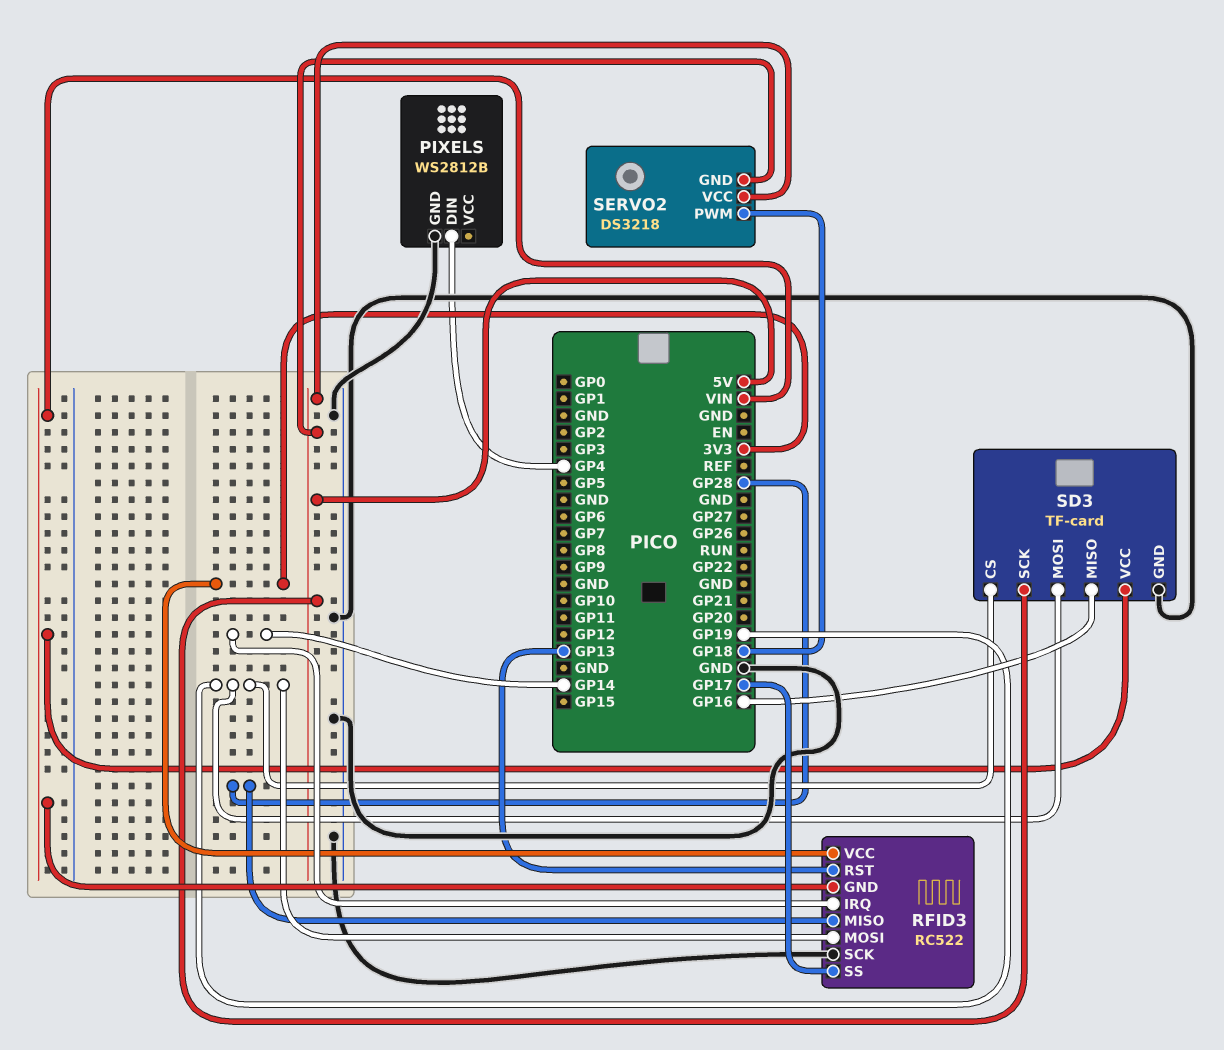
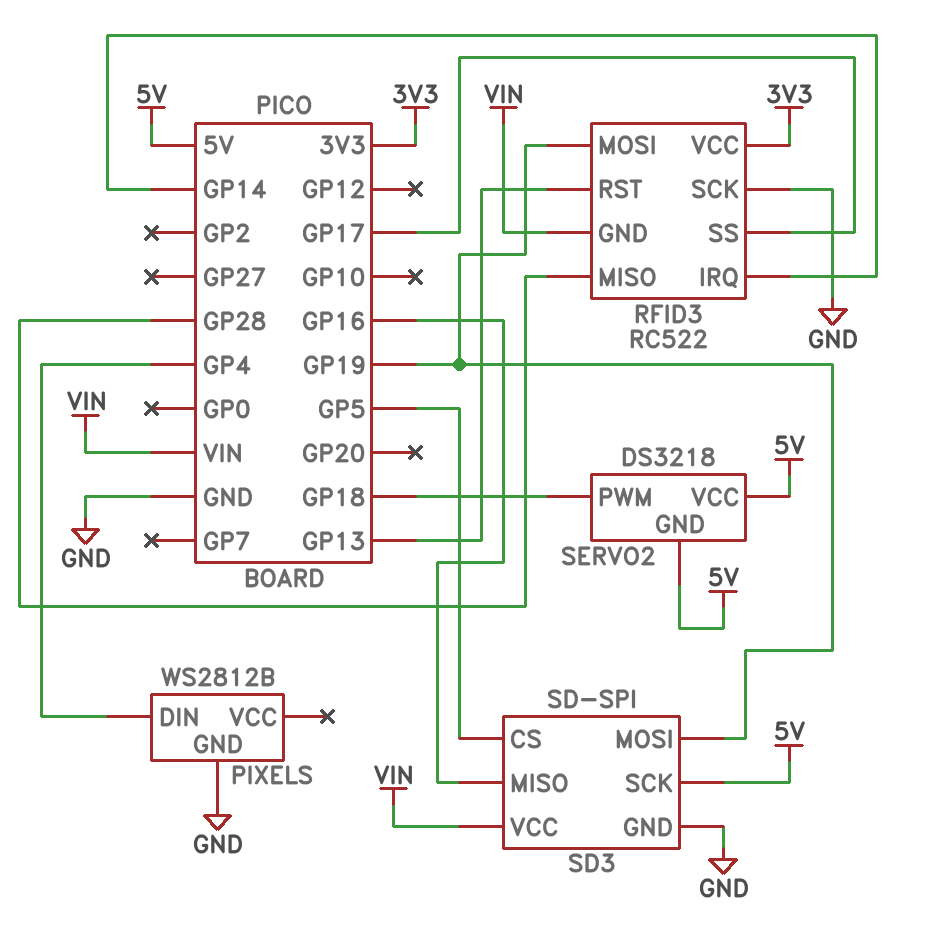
SD3: TF-card -> SD-SPI
SD3 pin CS: GP19 -> GP5

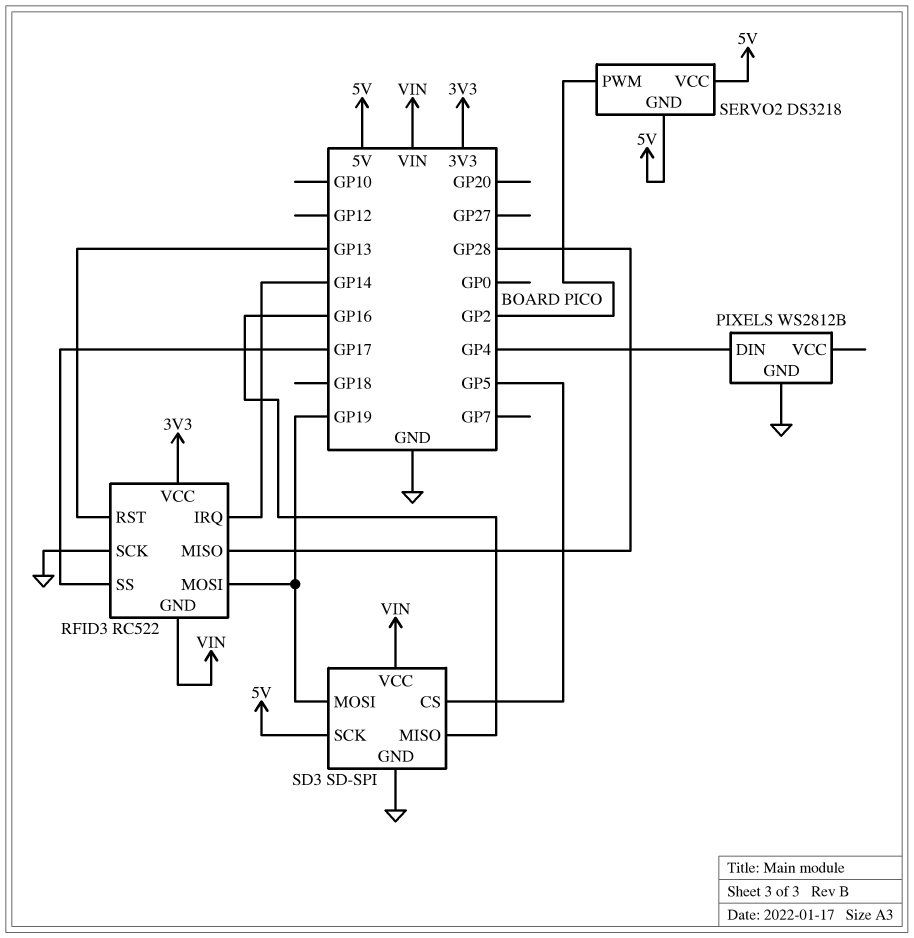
SERVO2 pin PWM: GP18 -> GP2

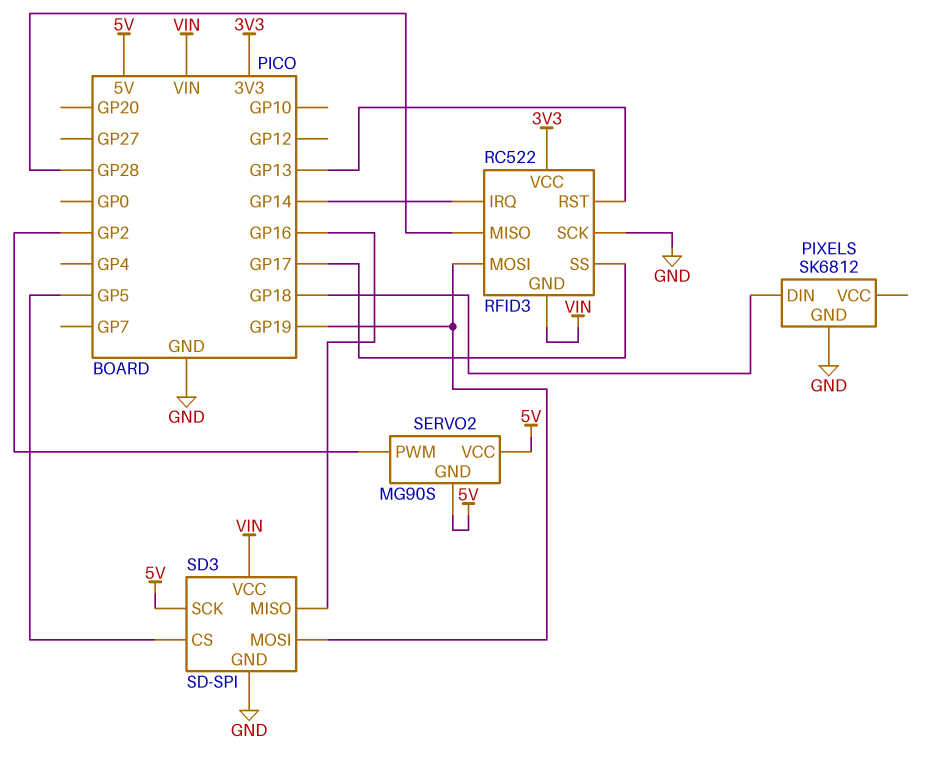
PIXELS: WS2812B -> SK6812
PIXELS pin DIN: GP4 -> GP18
SERVO2: DS3218 -> MG90S

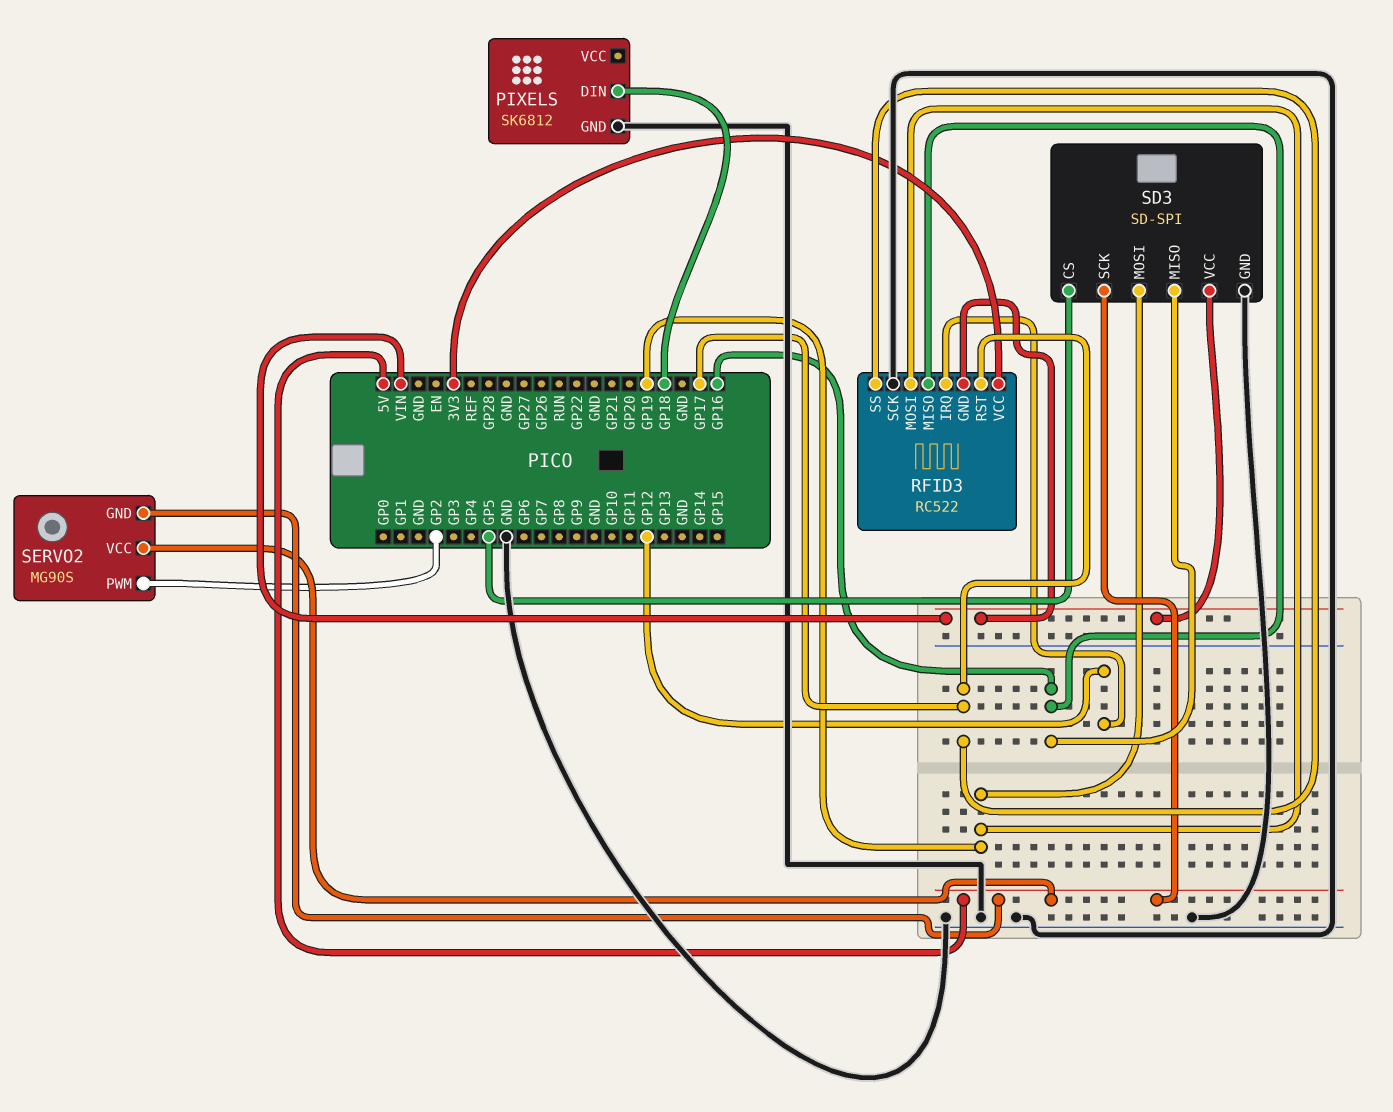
RFID3 pin IRQ: GP14 -> GP12
RFID3 pin MISO: GP28 -> GP16
RFID3 pin RST: GP13 -> GP17

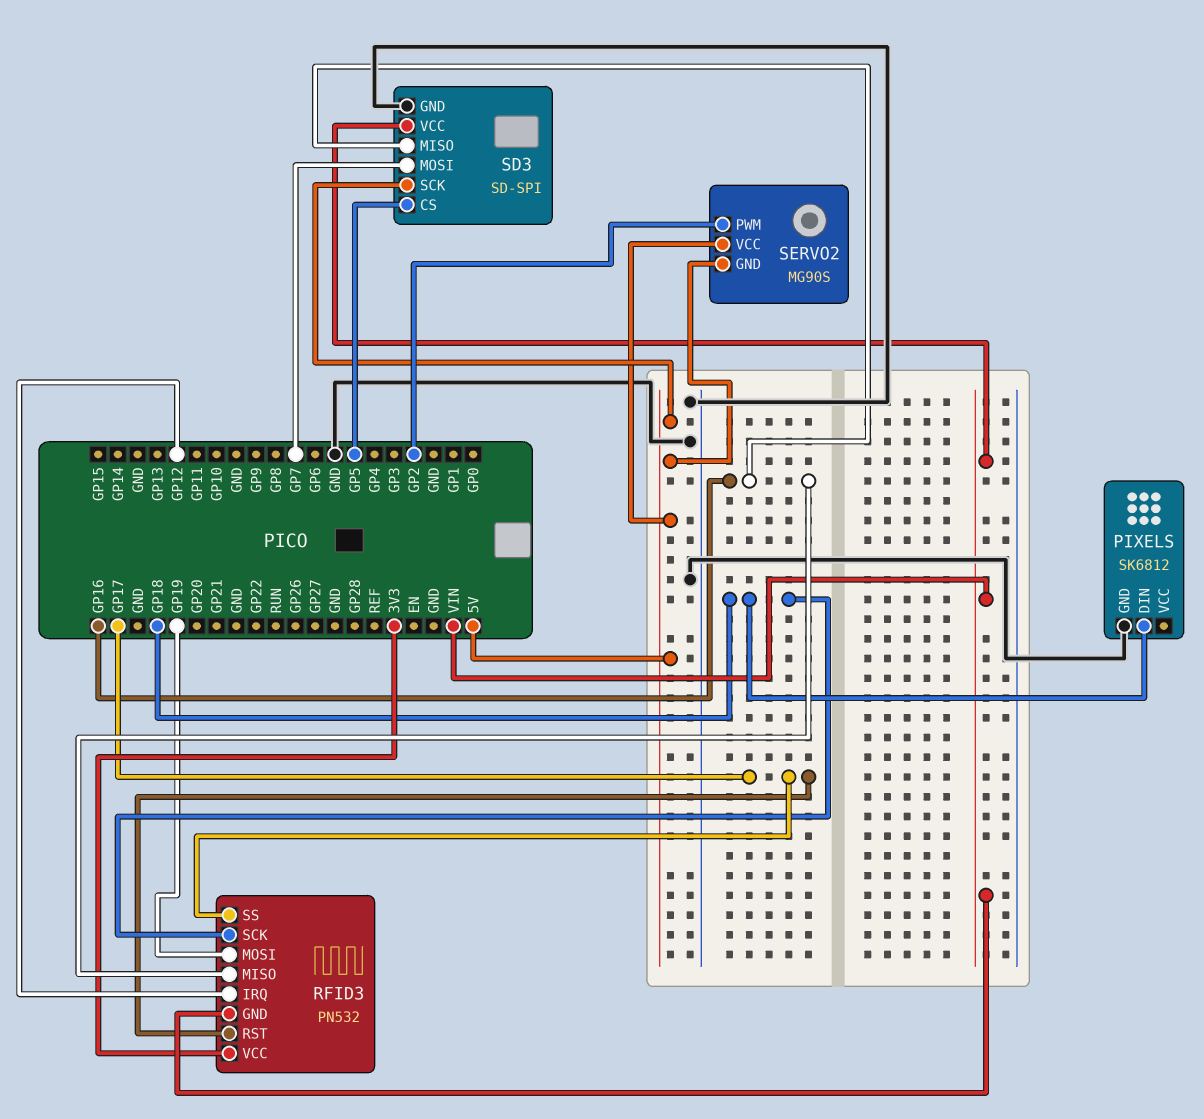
RFID3: RC522 -> PN532
RFID3 pin SCK: GND -> GP18
SD3 pin MOSI: GP19 -> GP7

